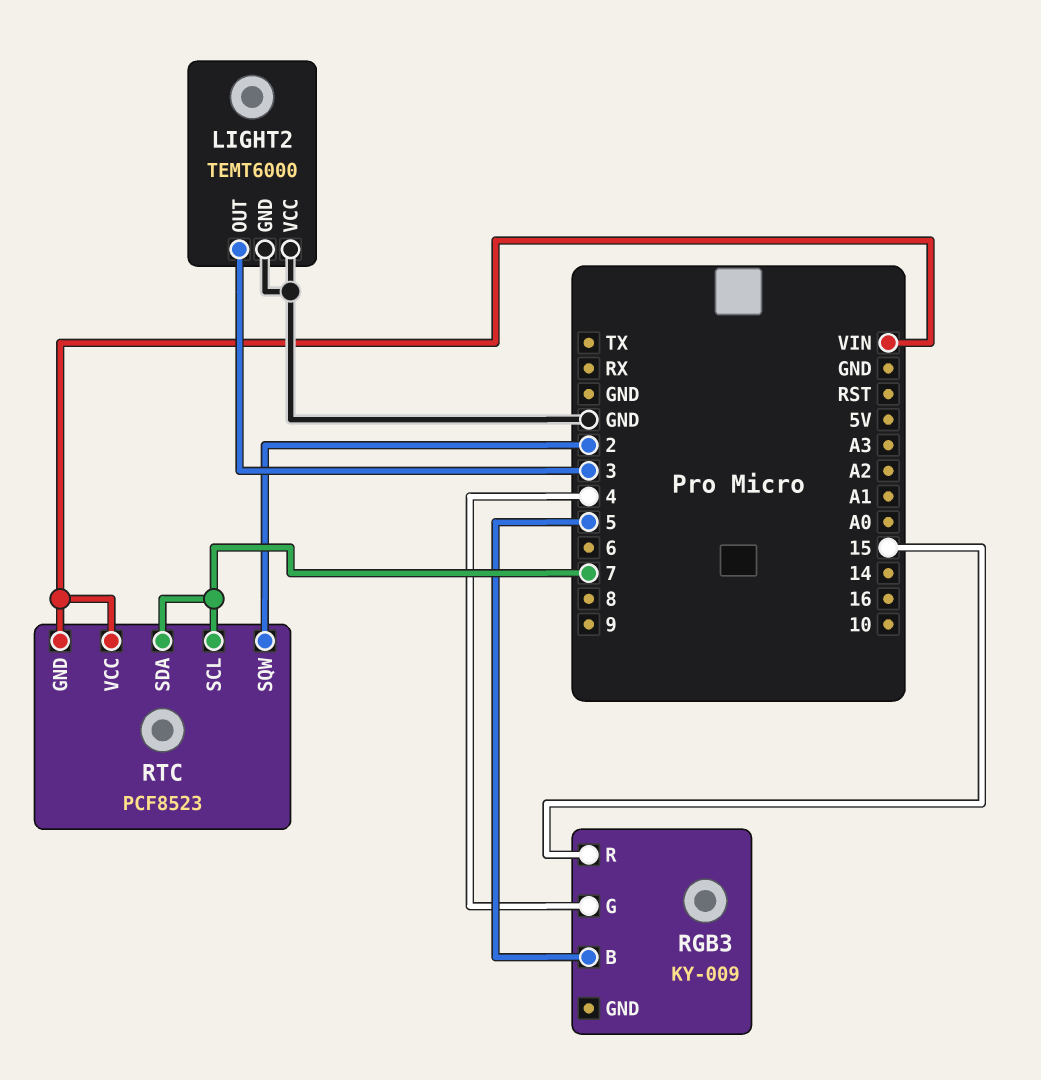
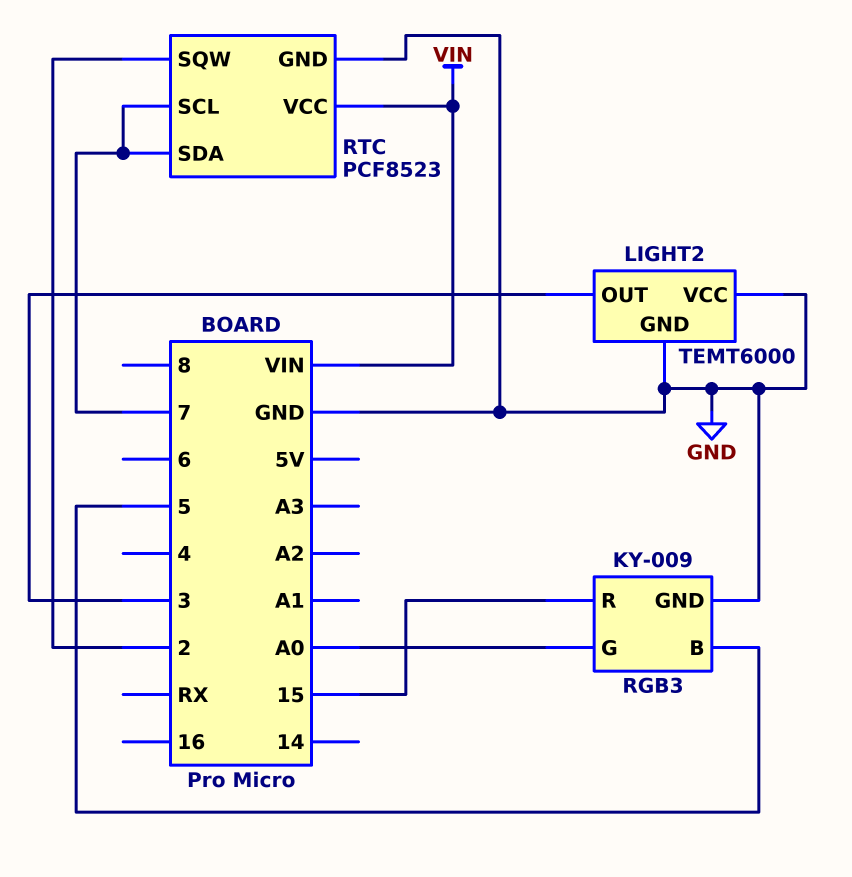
RGB3 pin G: 4 -> A0
RGB3 pin GND: none -> GND
RTC pin GND: VIN -> GND

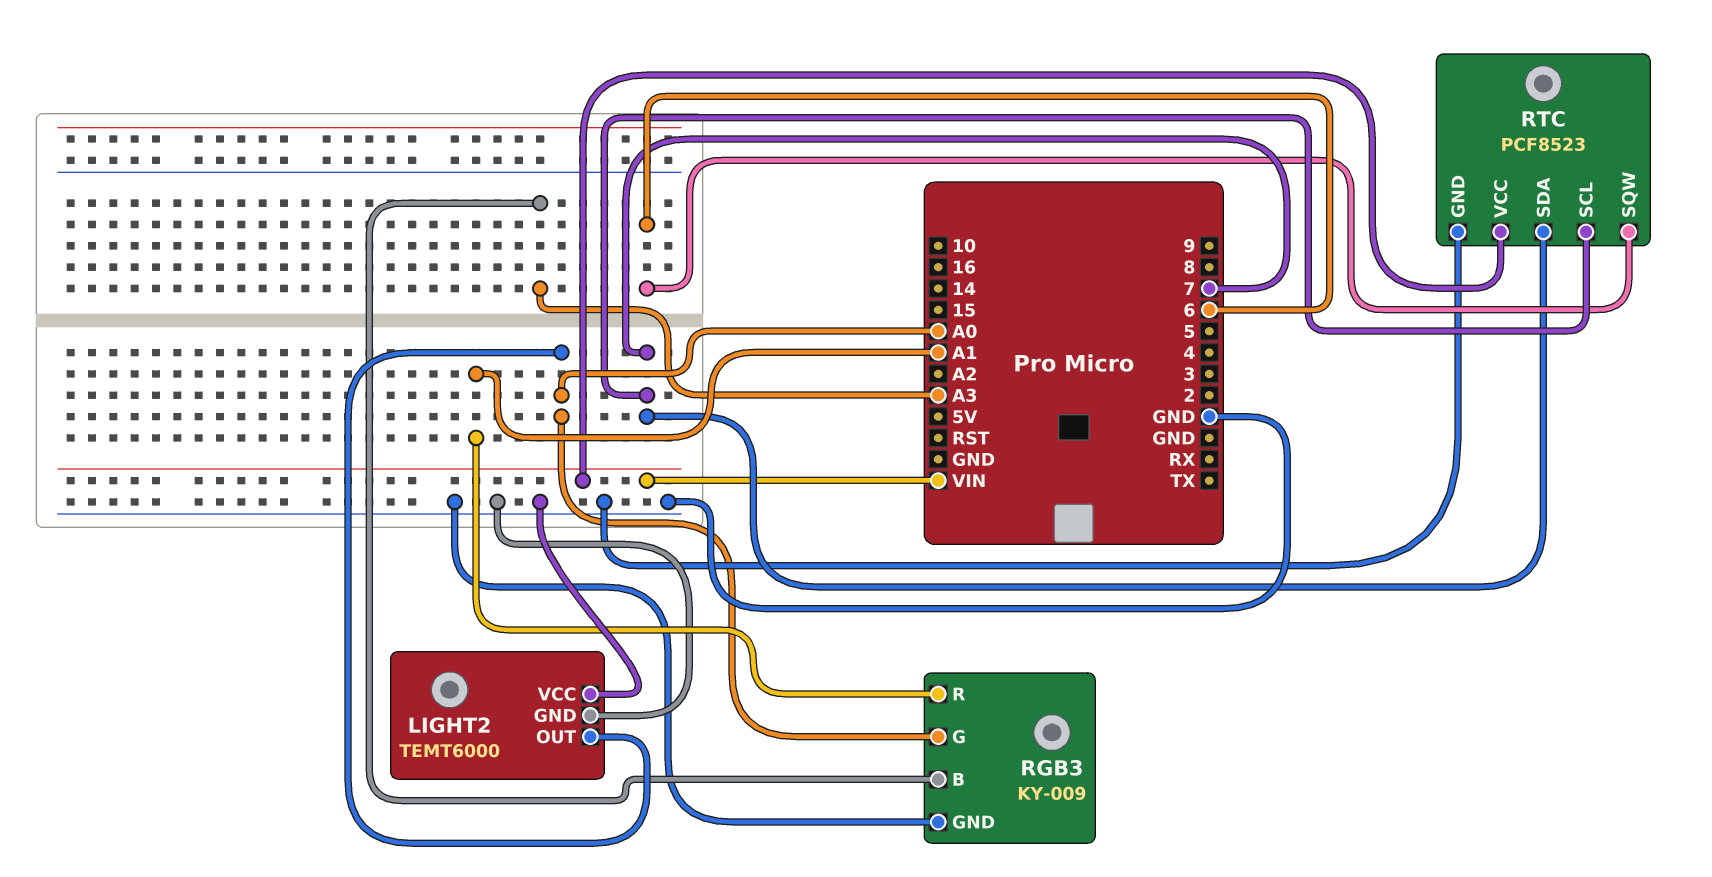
LIGHT2 pin OUT: 3 -> A0
RGB3 pin B: 5 -> A3
RGB3 pin R: 15 -> A1
RTC pin SQW: 2 -> 6

